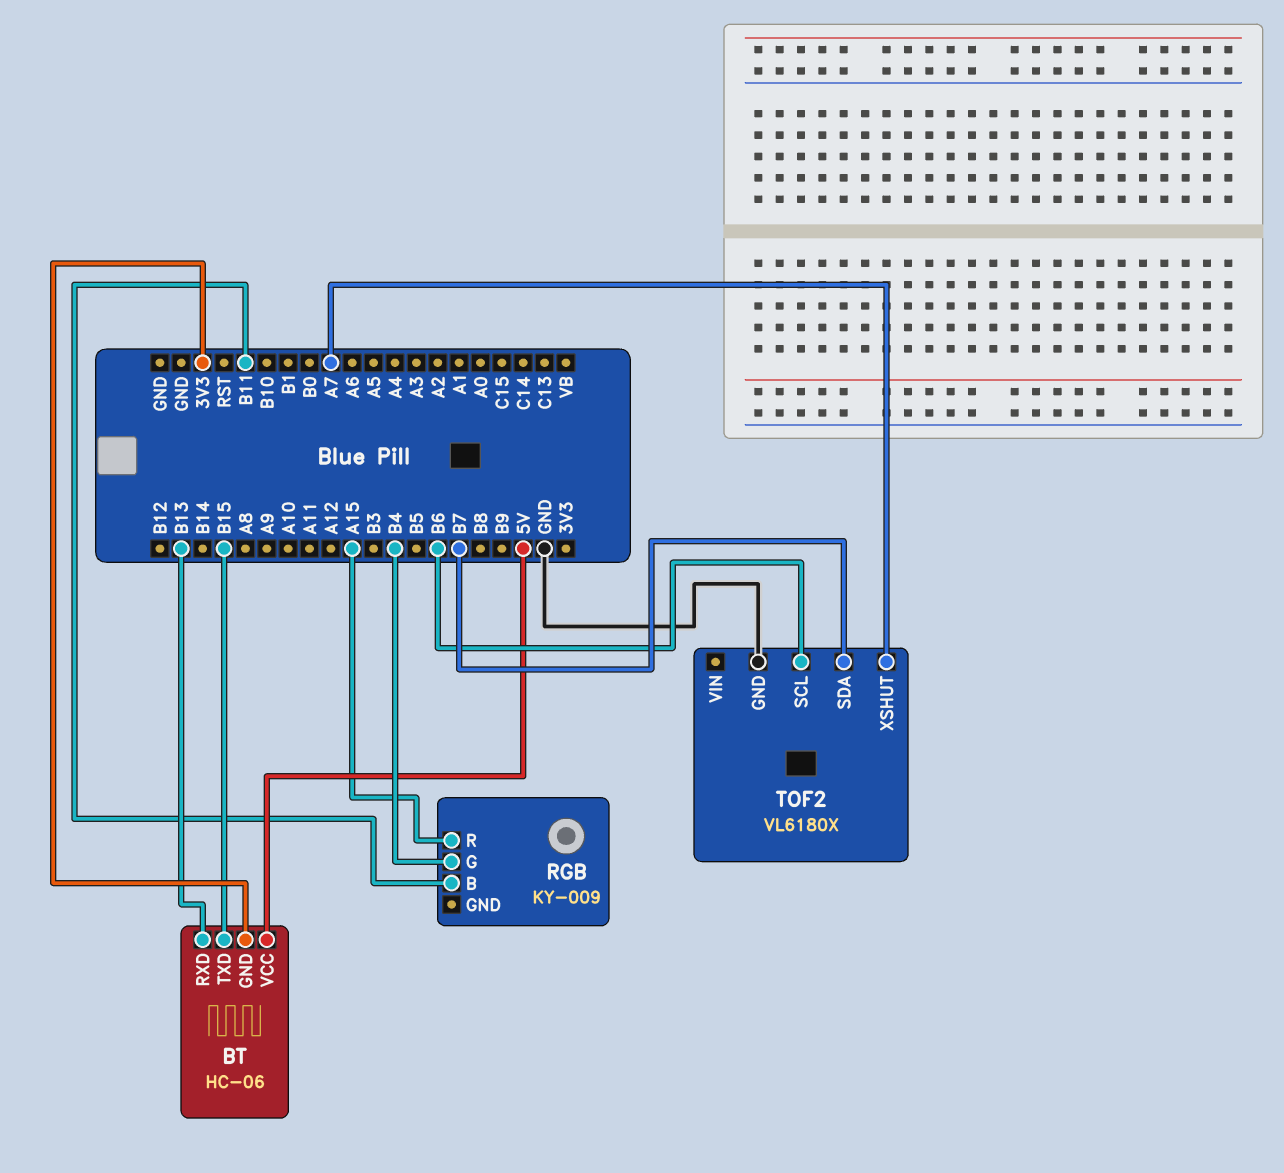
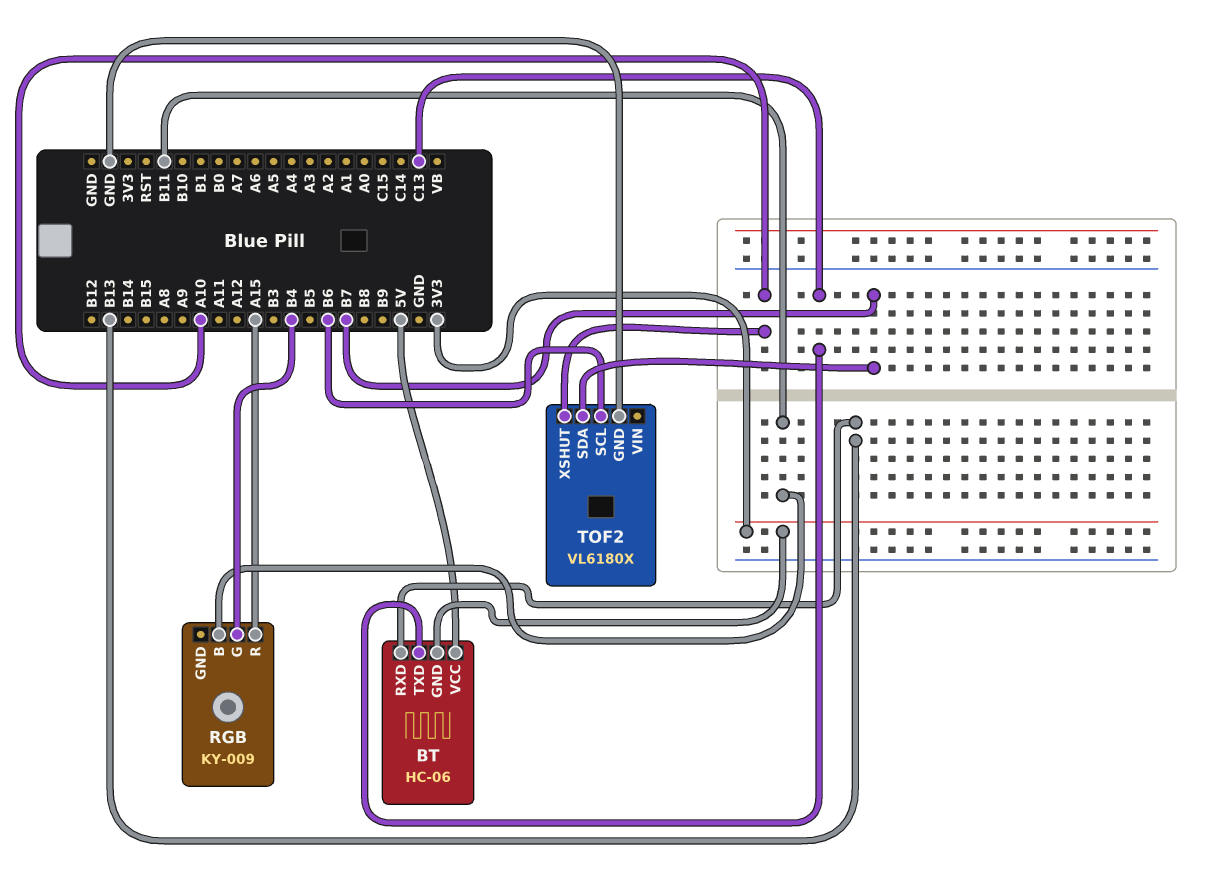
BT pin TXD: B15 -> C13
TOF2 pin XSHUT: A7 -> A10

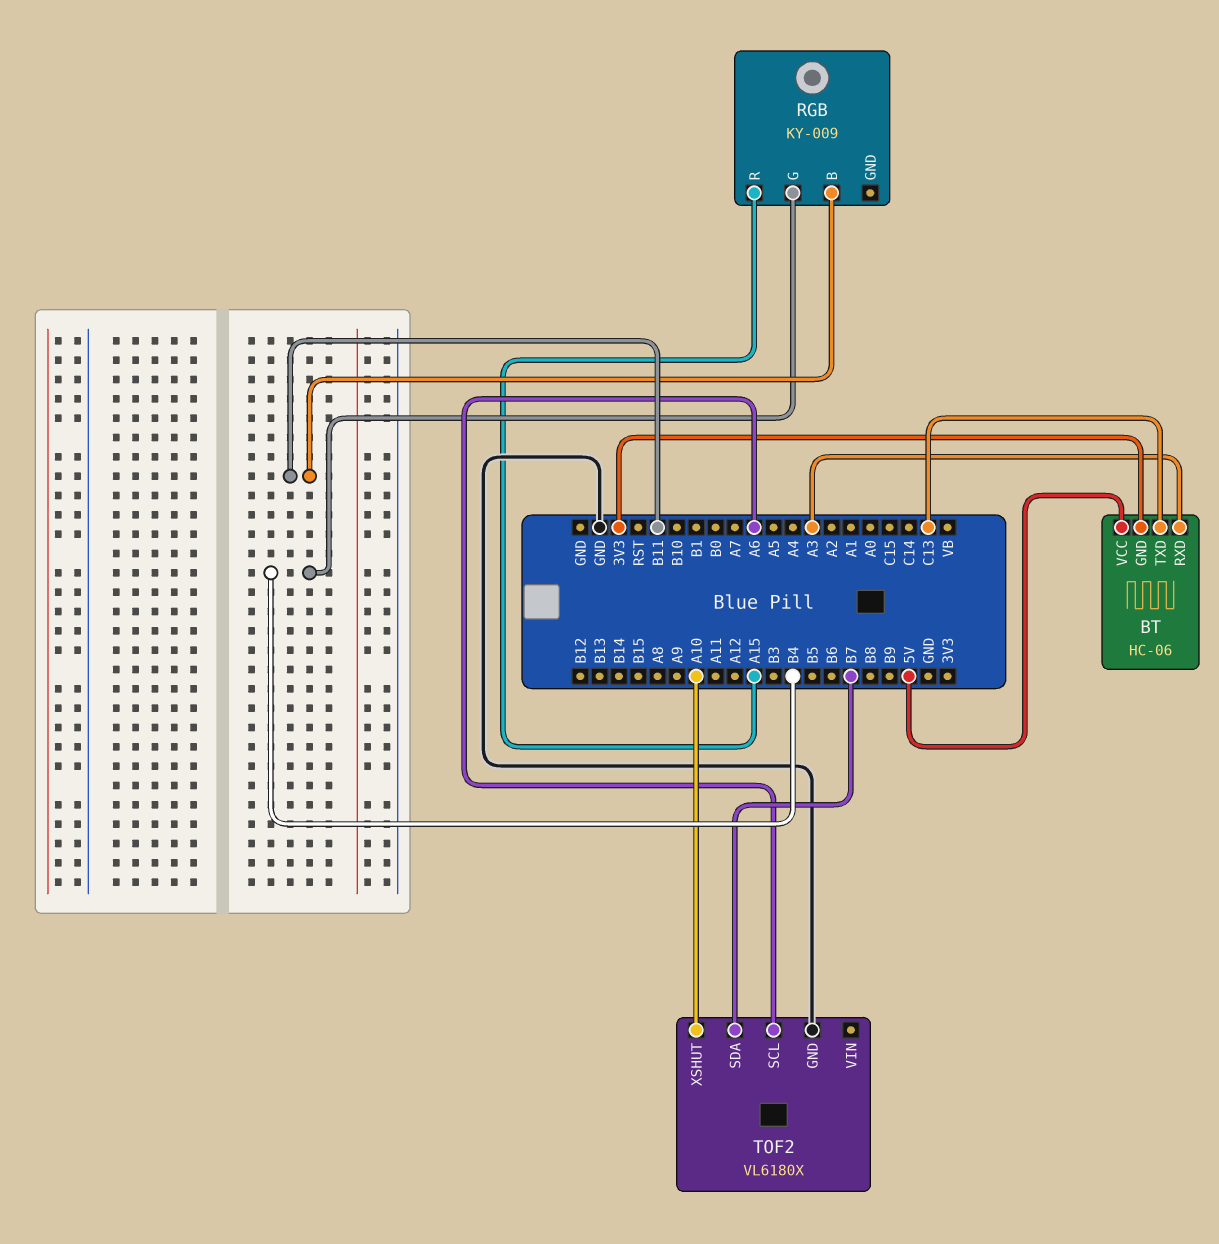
BT pin RXD: B13 -> A3
TOF2 pin SCL: B6 -> A6

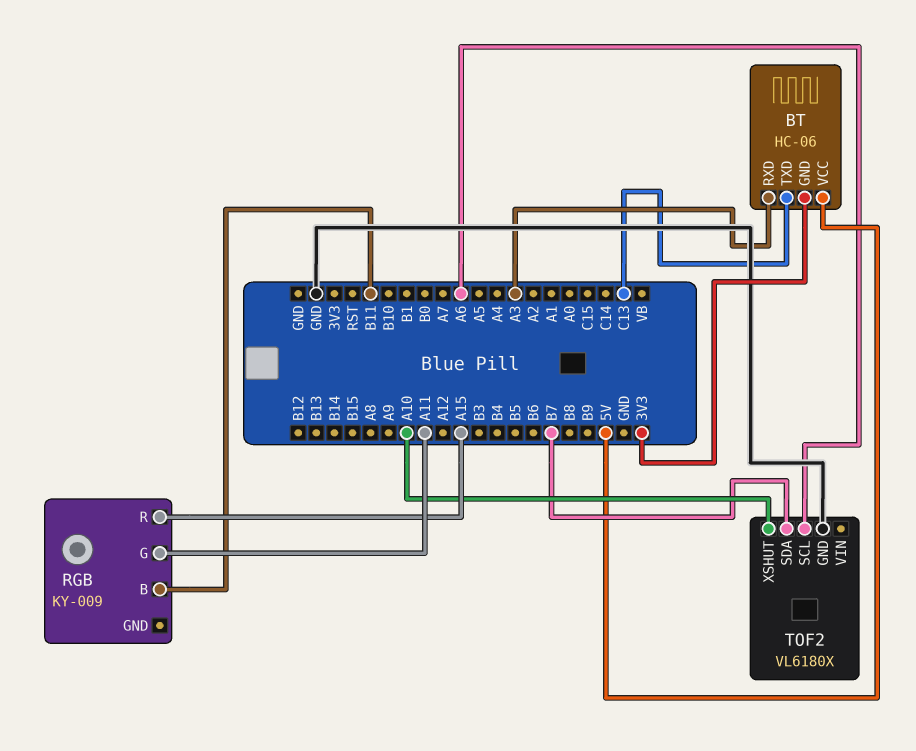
RGB pin G: B4 -> A11

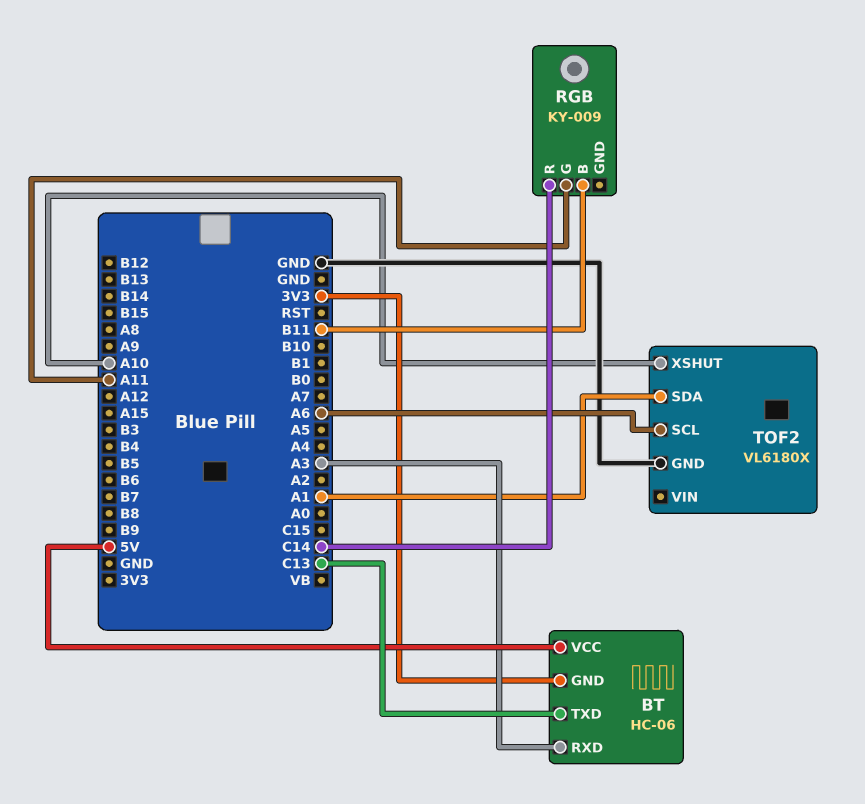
RGB pin R: A15 -> C14
TOF2 pin SDA: B7 -> A1

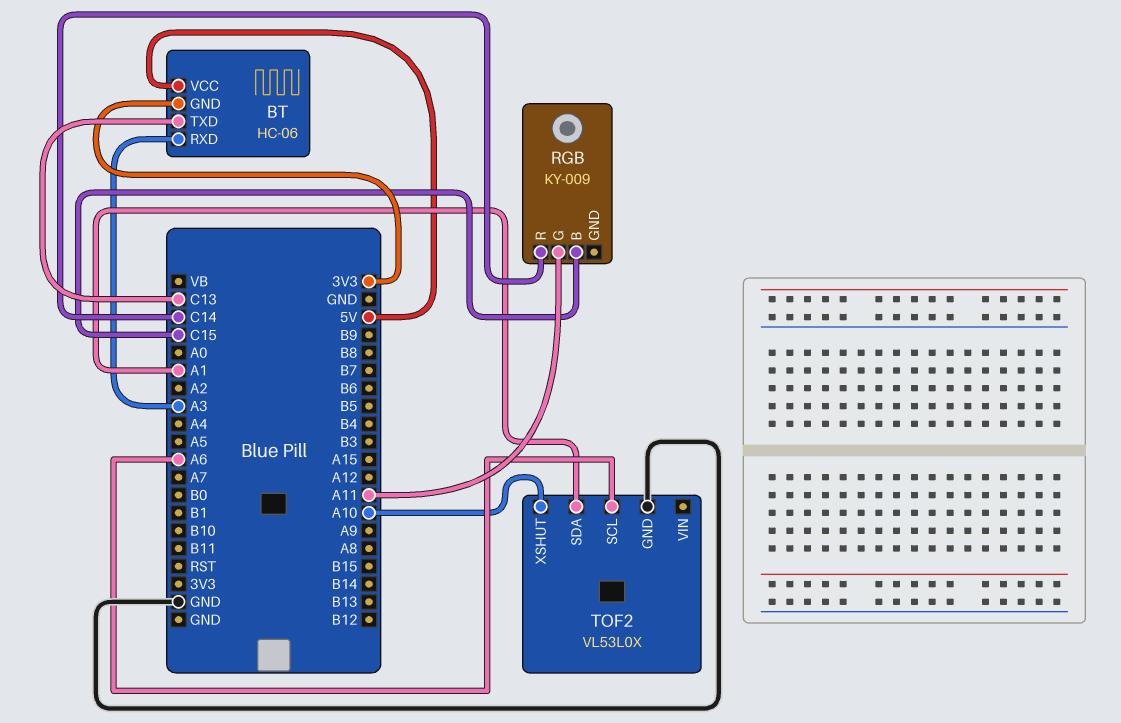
RGB pin B: B11 -> C15
TOF2: VL6180X -> VL53L0X

